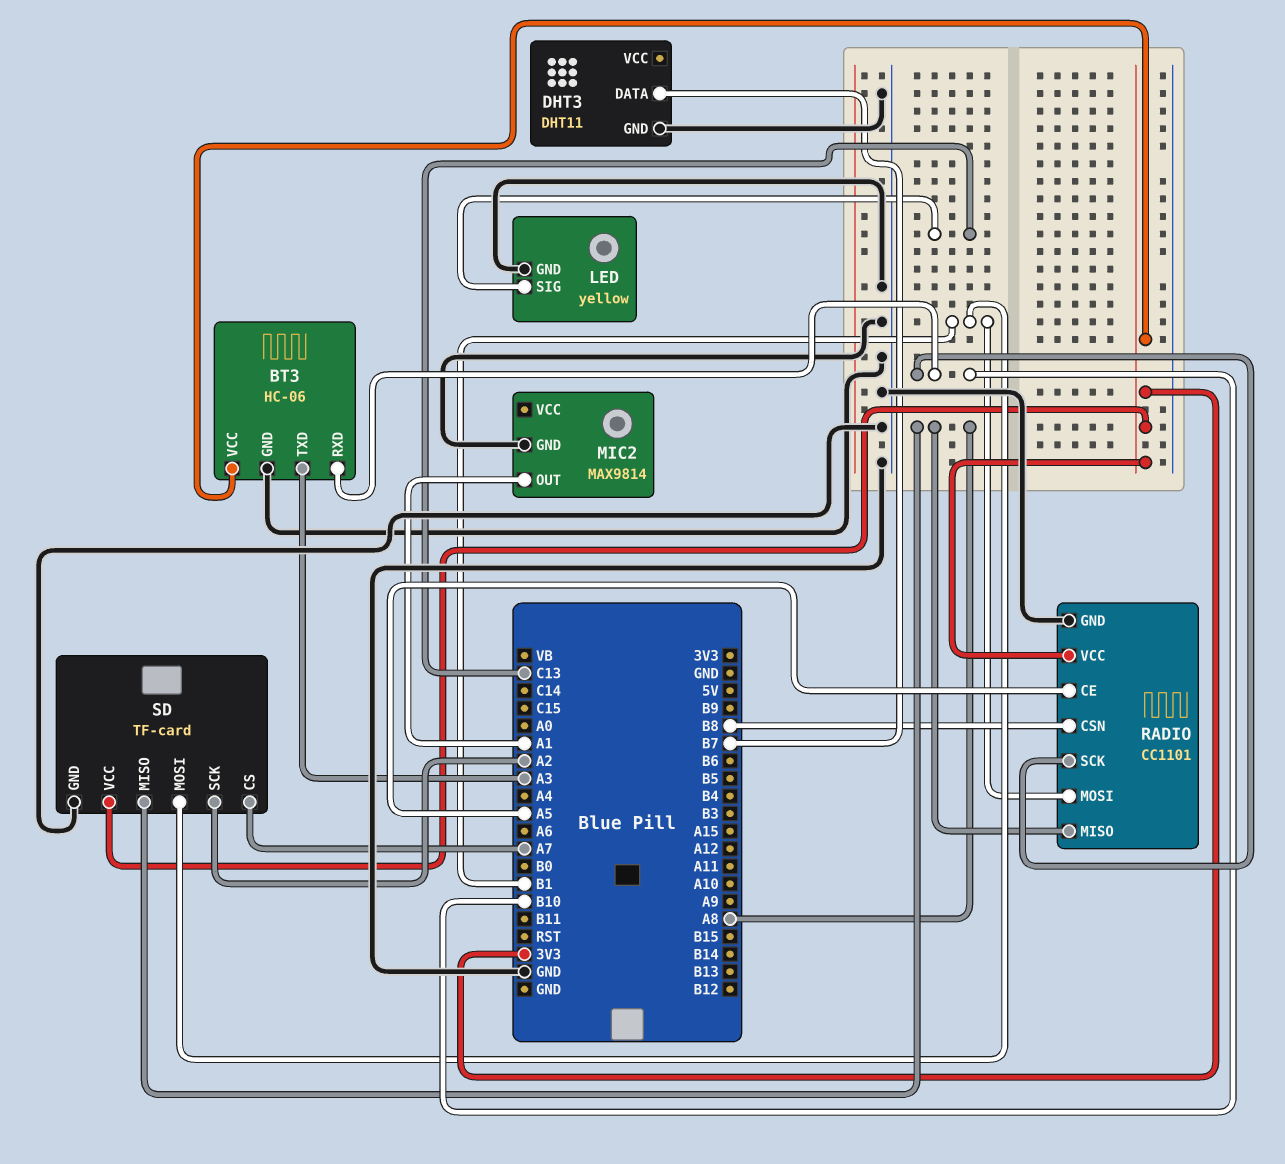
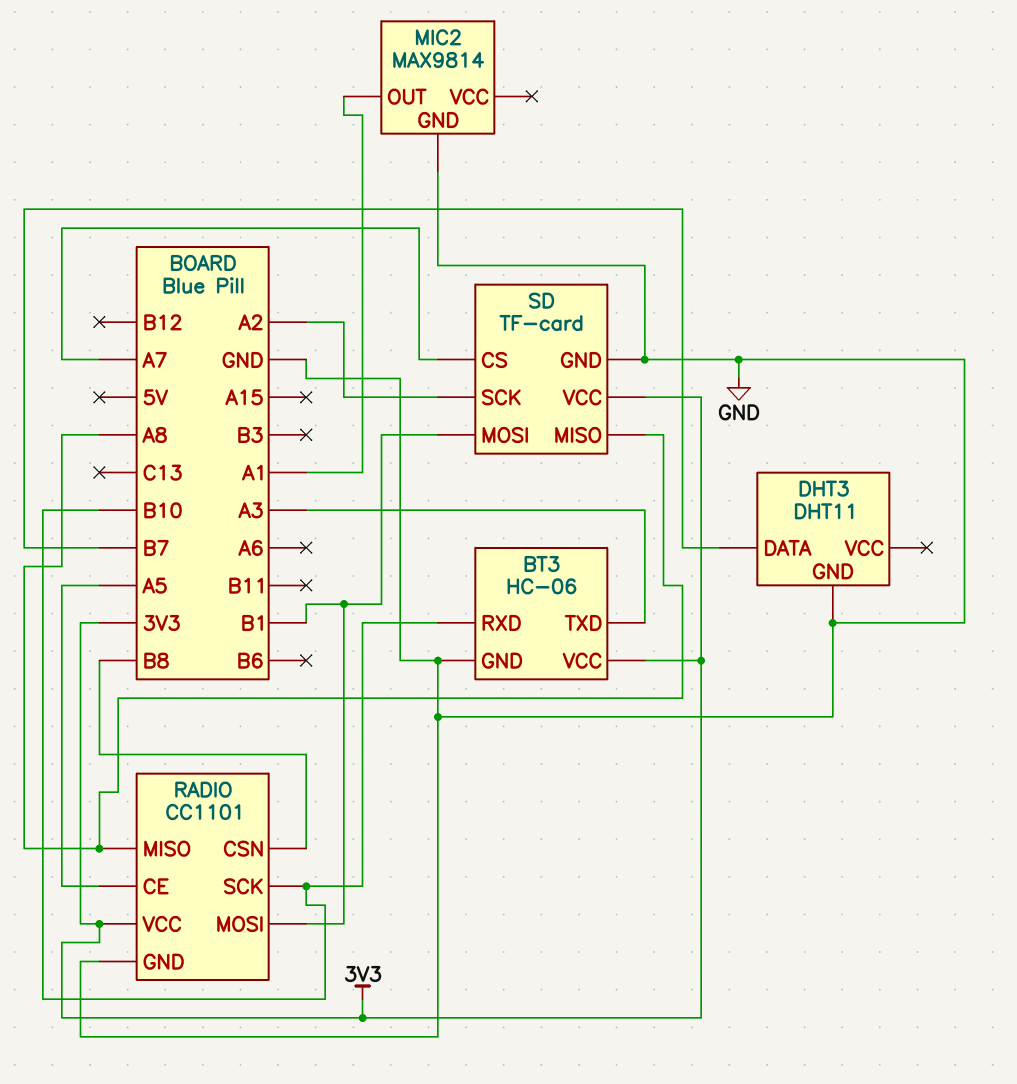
LED: yellow -> none
LED pin GND: GND -> none
LED pin SIG: C13 -> none

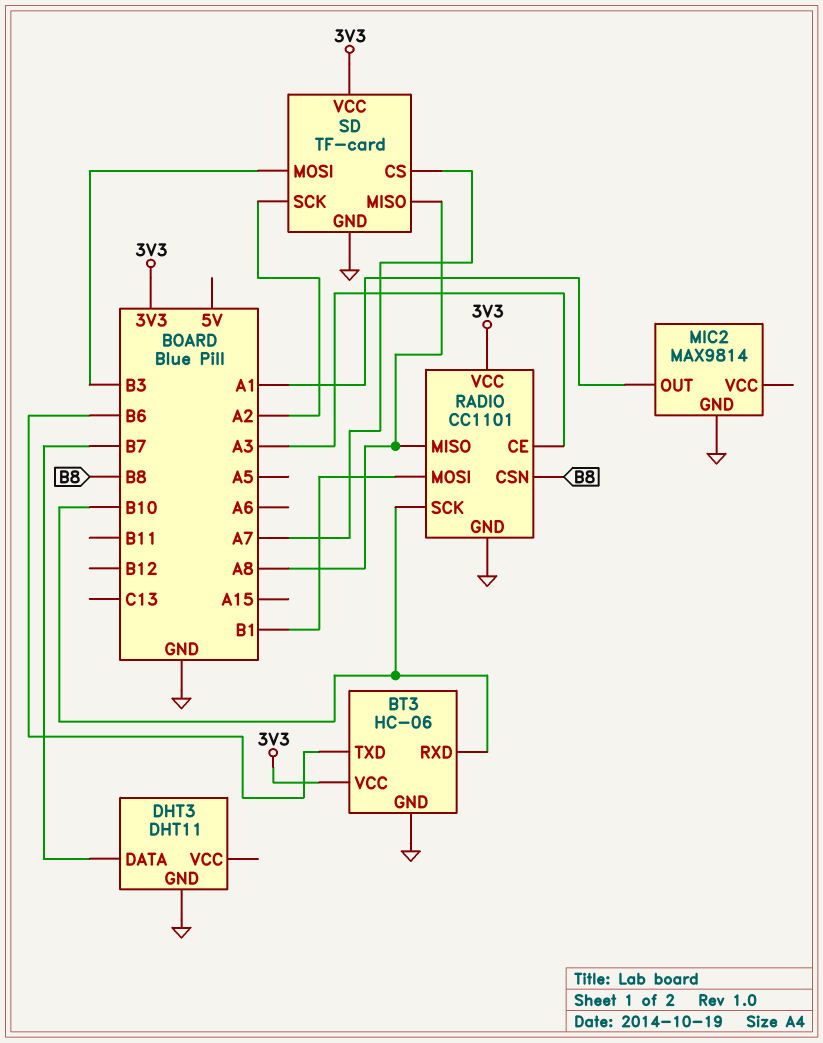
BT3 pin TXD: A3 -> B6
RADIO pin CE: A5 -> A3
SD pin MOSI: B1 -> B3

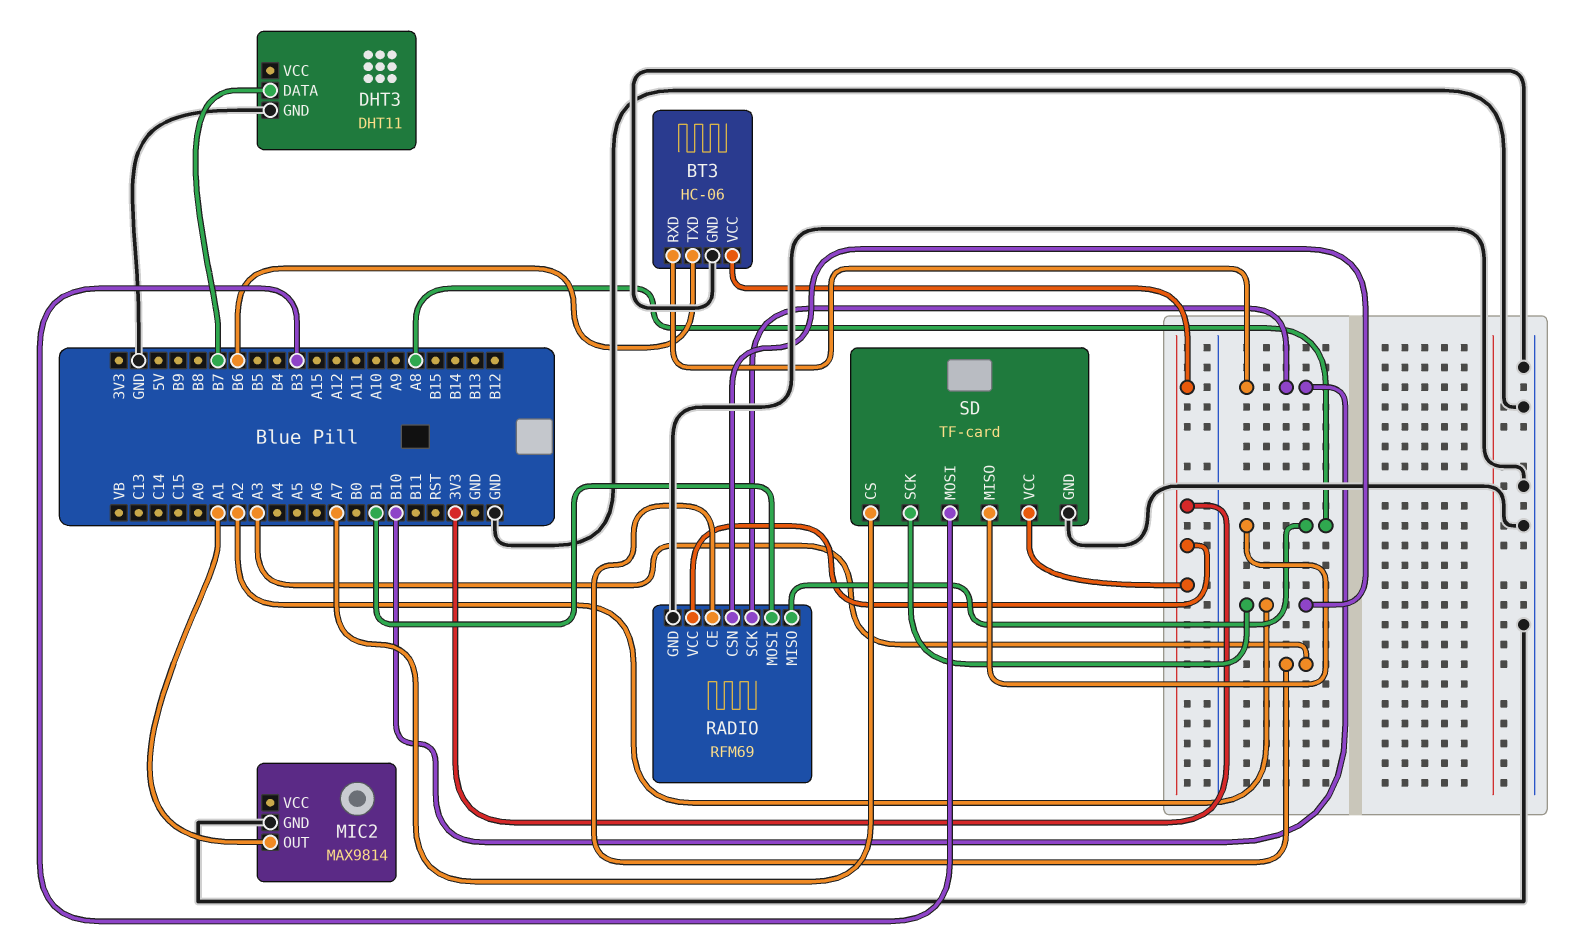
RADIO: CC1101 -> RFM69
RADIO pin CSN: B8 -> A2

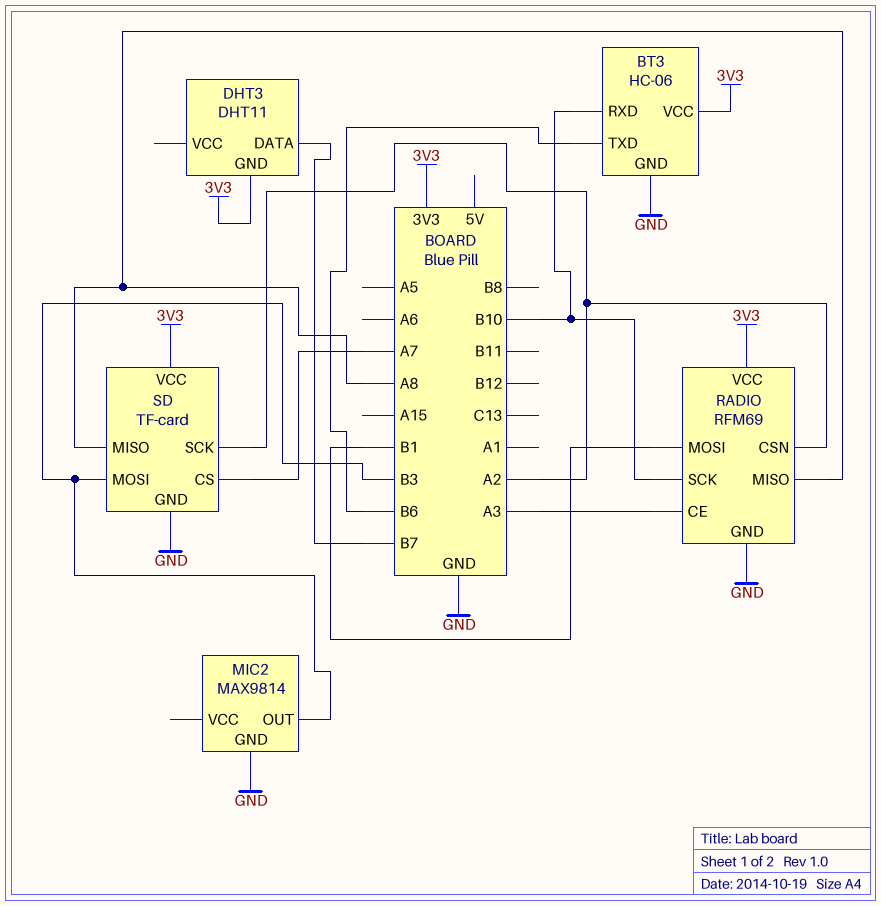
DHT3 pin GND: GND -> 3V3
MIC2 pin OUT: A1 -> B3

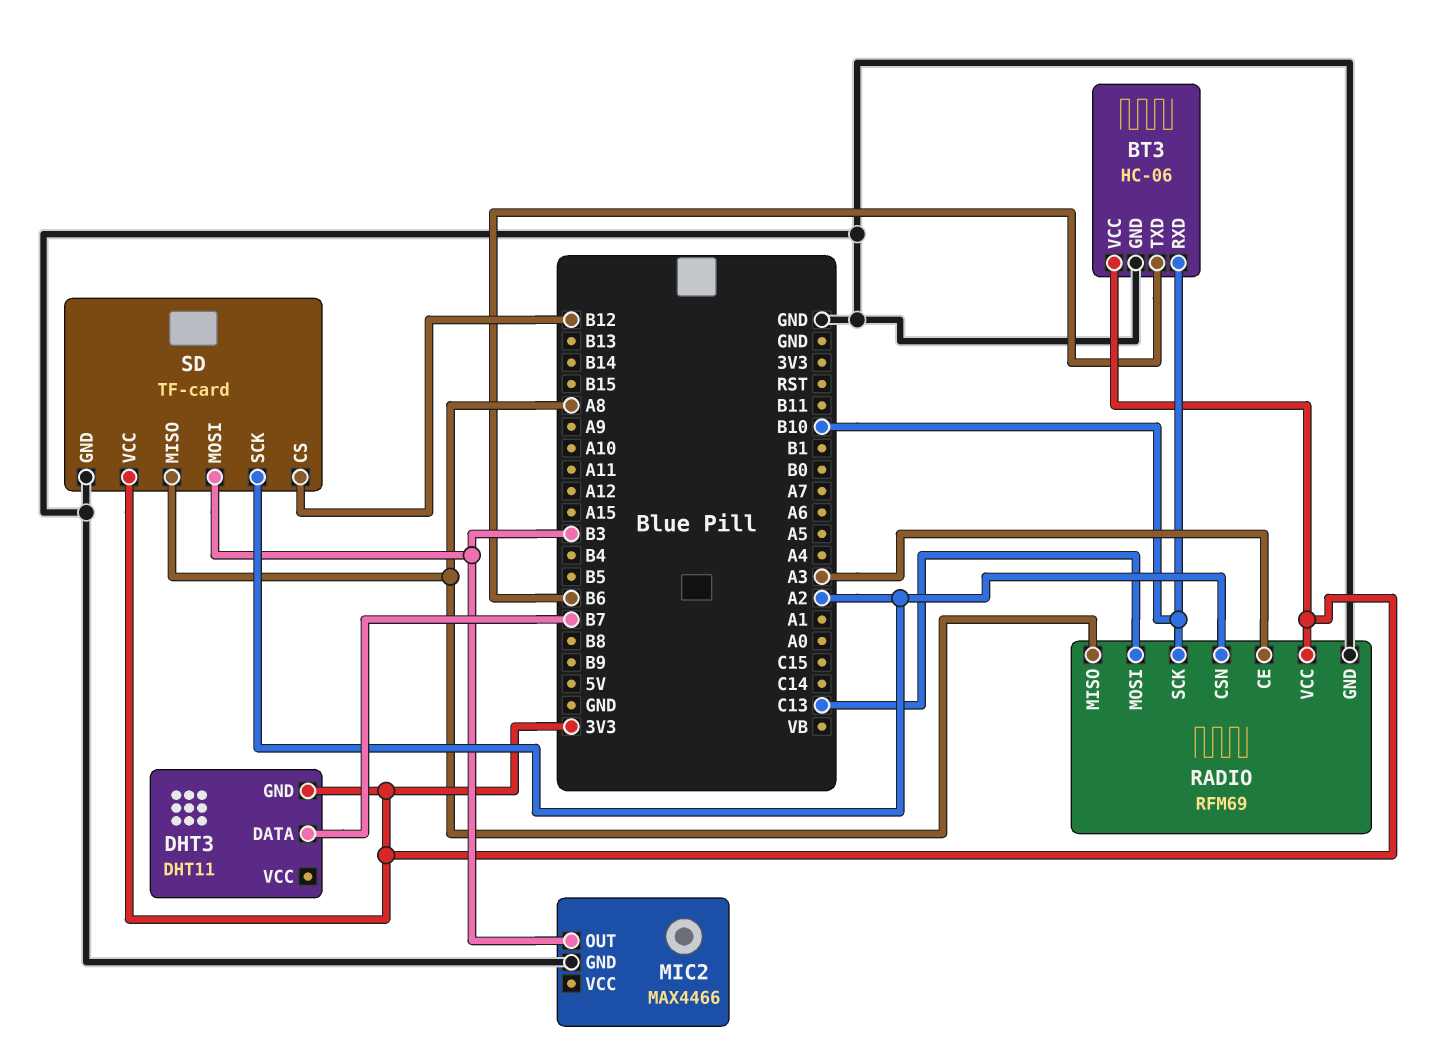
MIC2: MAX9814 -> MAX4466
RADIO pin MOSI: B1 -> C13
SD pin CS: A7 -> B12

